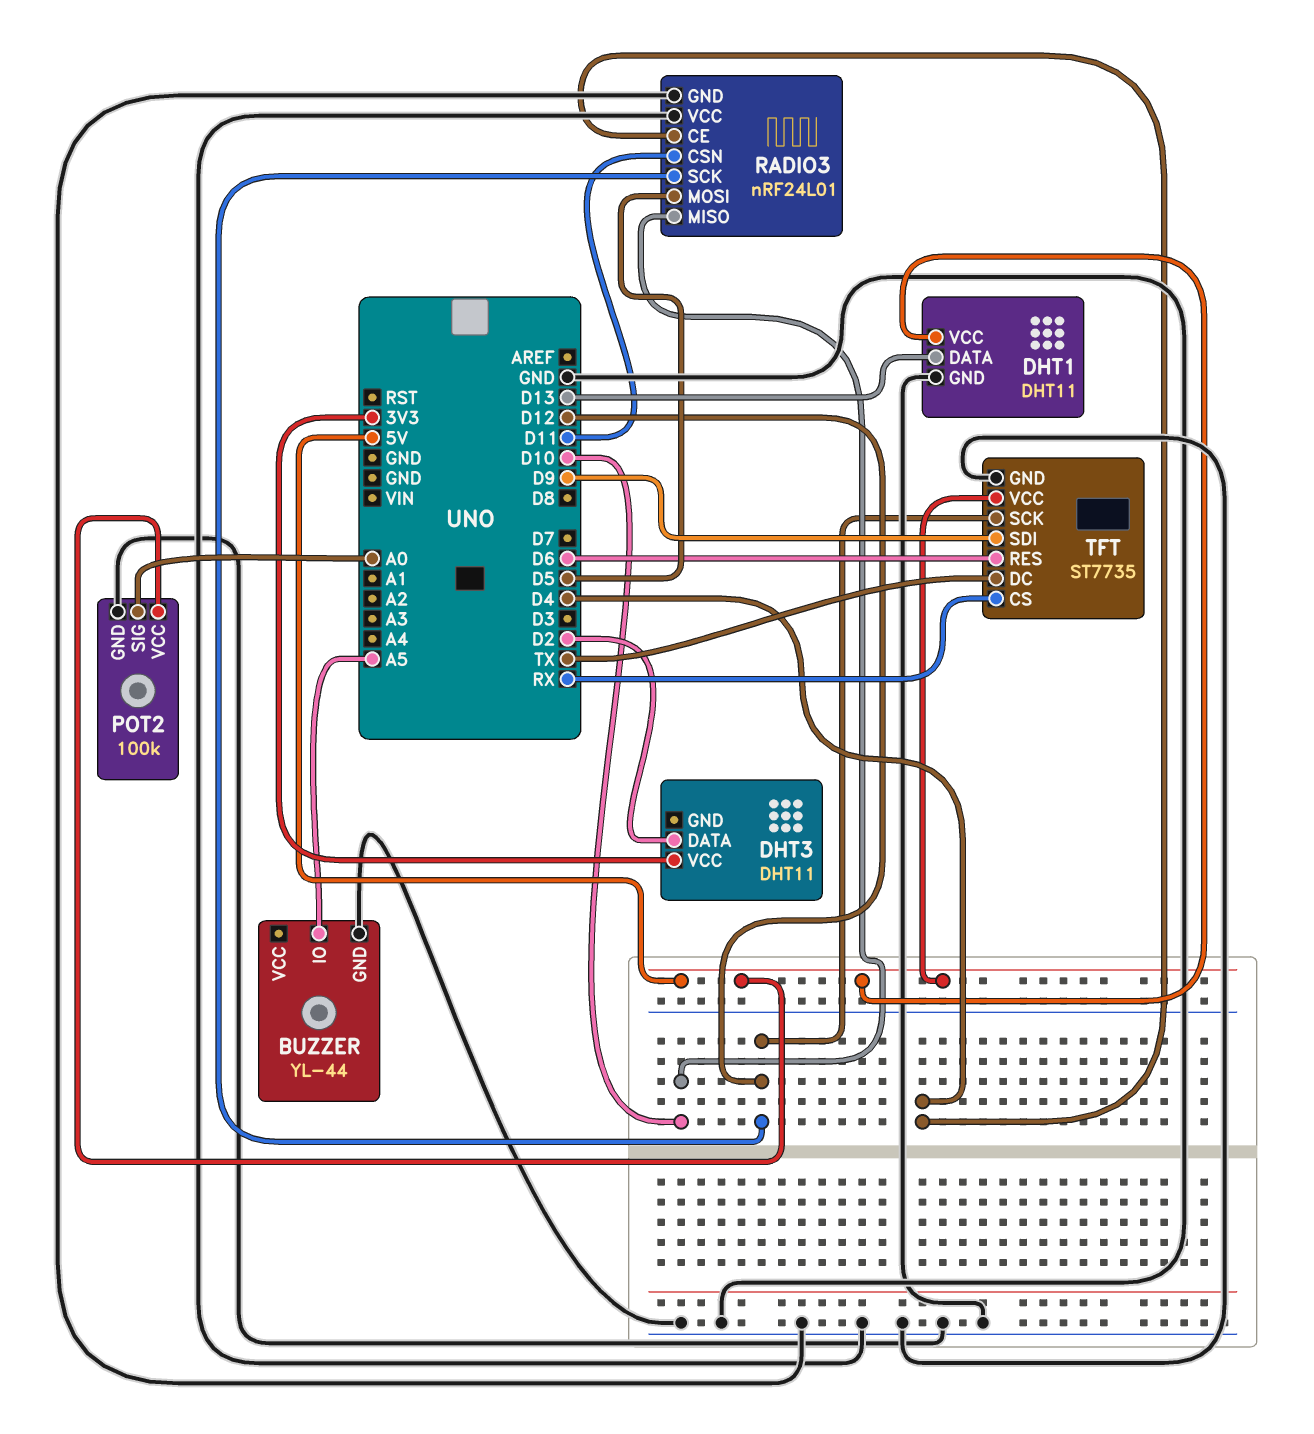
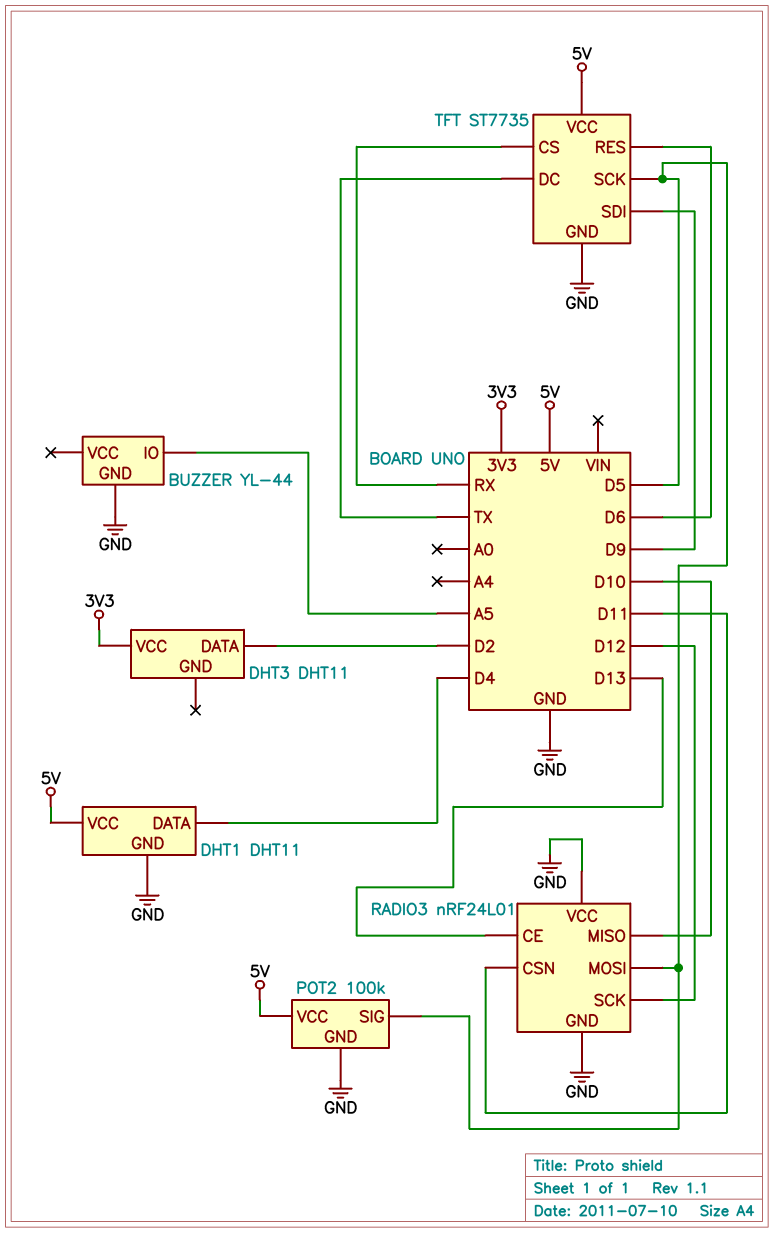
DHT1 pin DATA: D13 -> D4
POT2 pin SIG: A0 -> D5
RADIO3 pin CE: D4 -> D13
TFT pin SCK: D12 -> D5

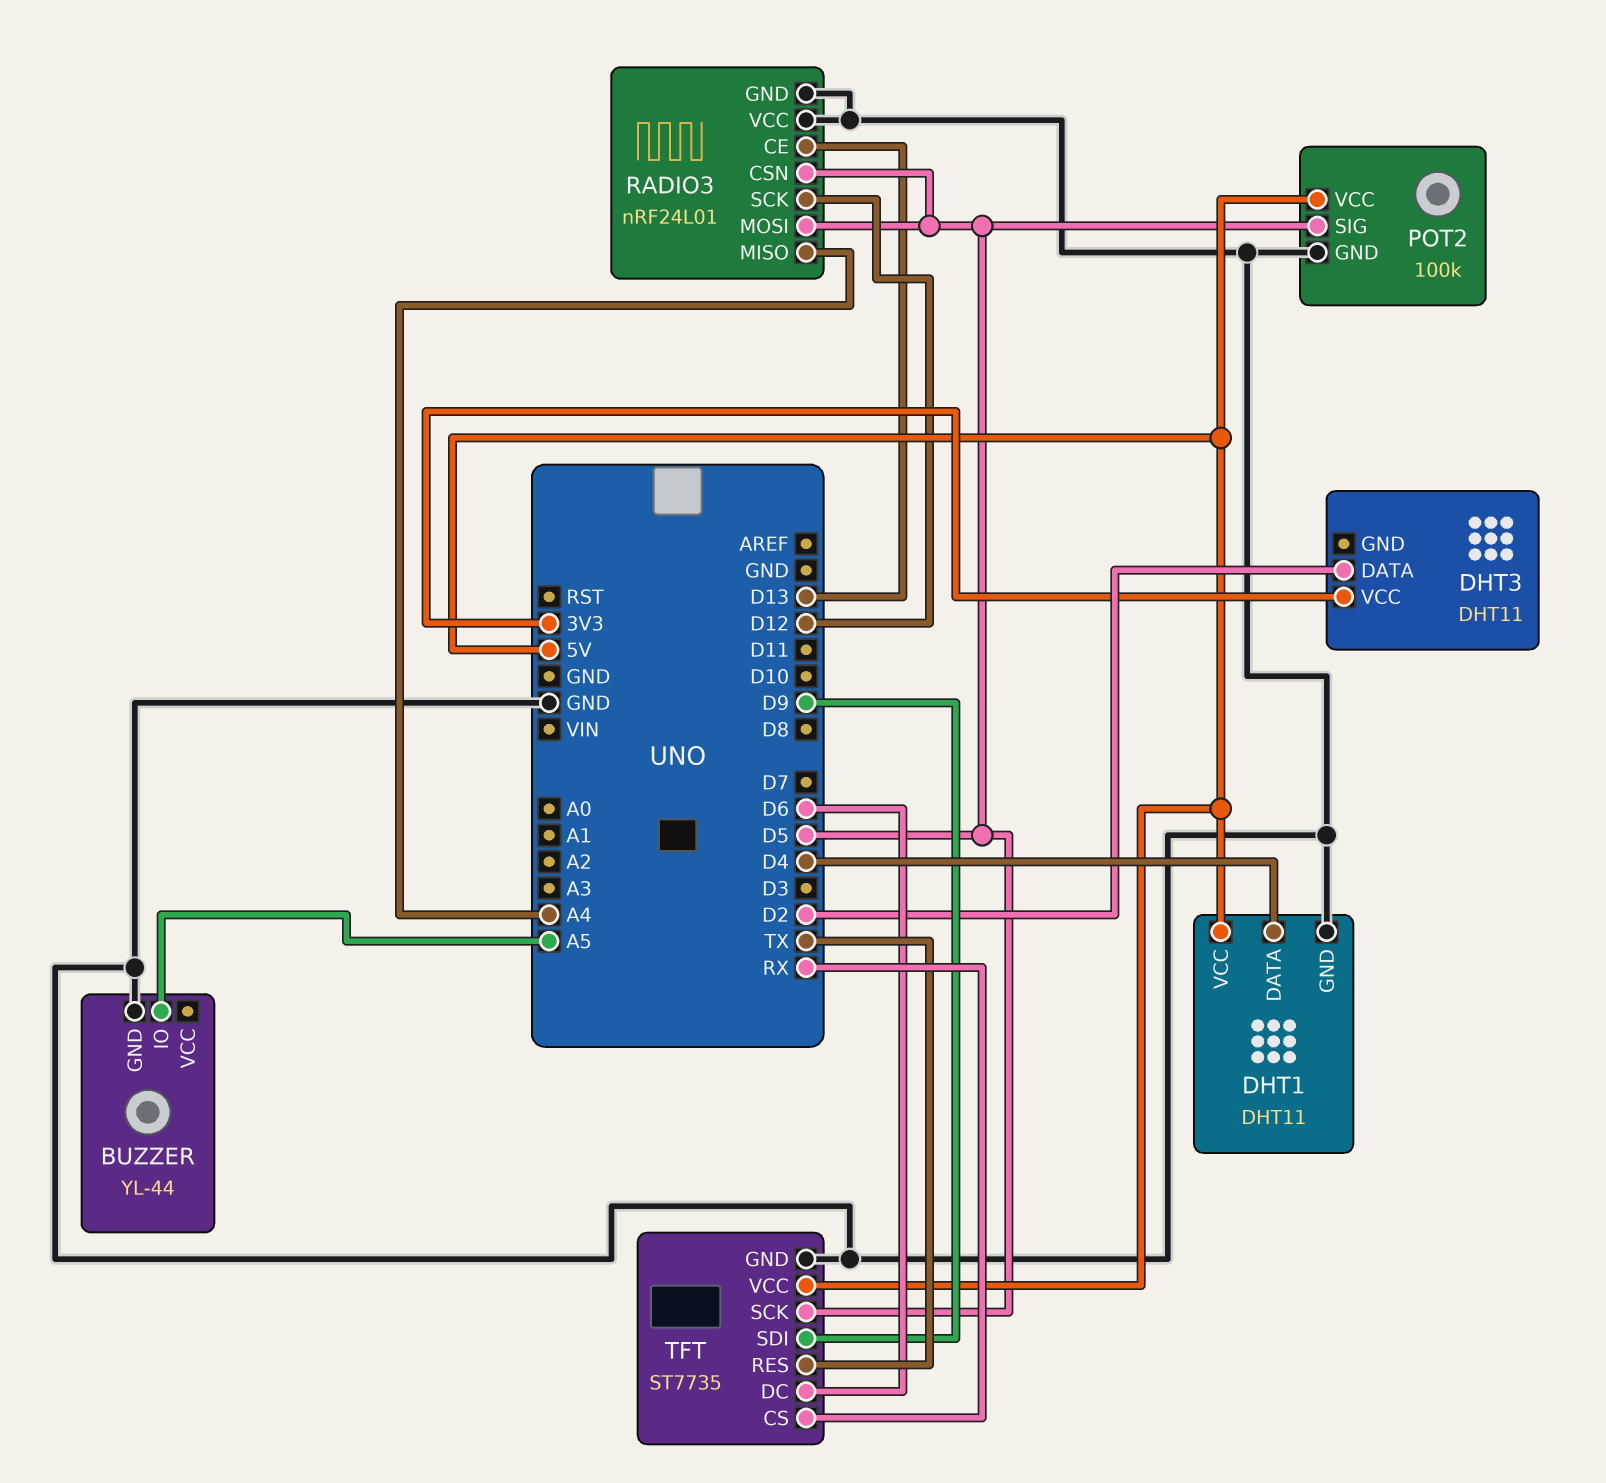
RADIO3 pin CSN: D11 -> D5
RADIO3 pin MISO: D10 -> A4
TFT pin DC: TX -> D6
TFT pin RES: D6 -> TX

